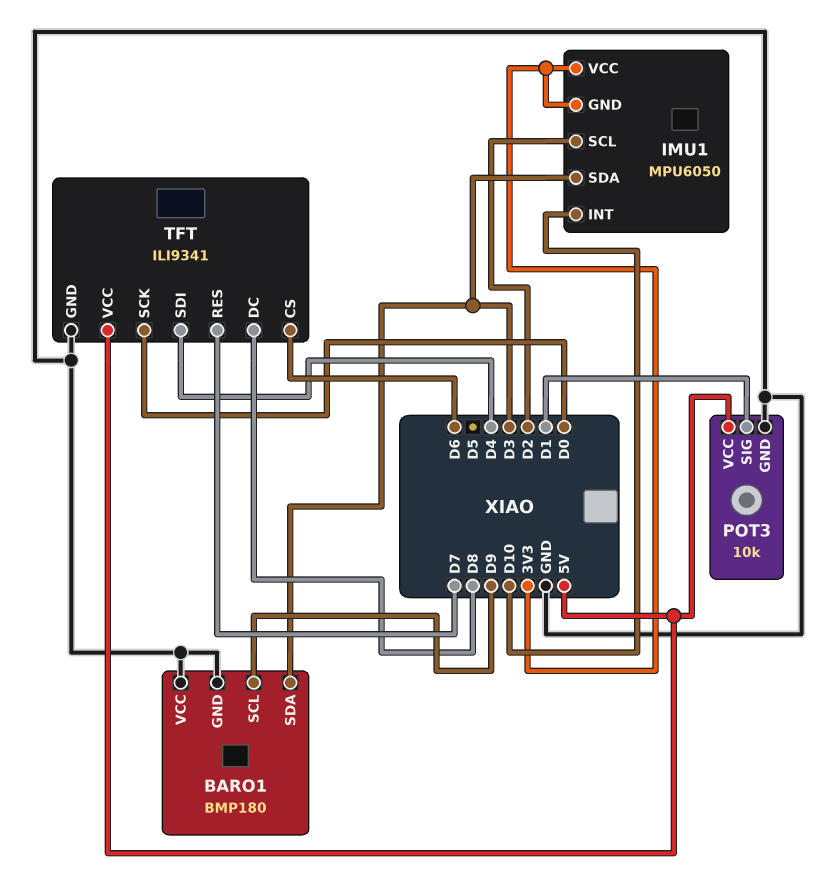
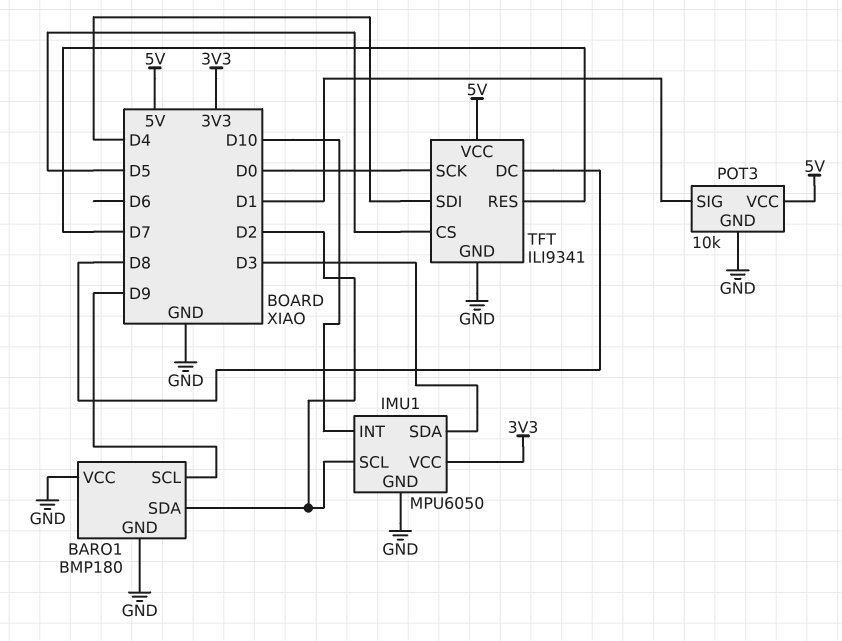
BARO1 pin SDA: D3 -> D2
IMU1 pin GND: 3V3 -> GND
TFT pin CS: D6 -> D5

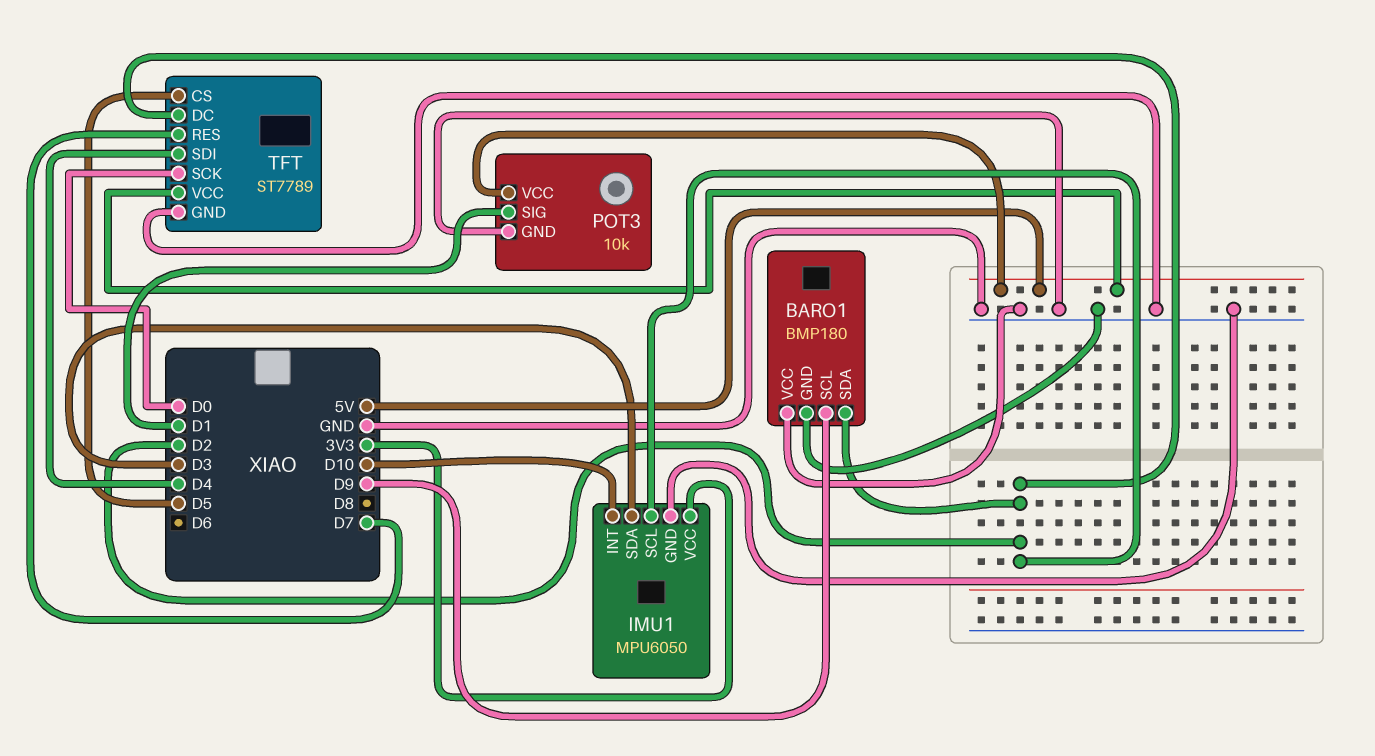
TFT: ILI9341 -> ST7789
TFT pin DC: D8 -> D2

